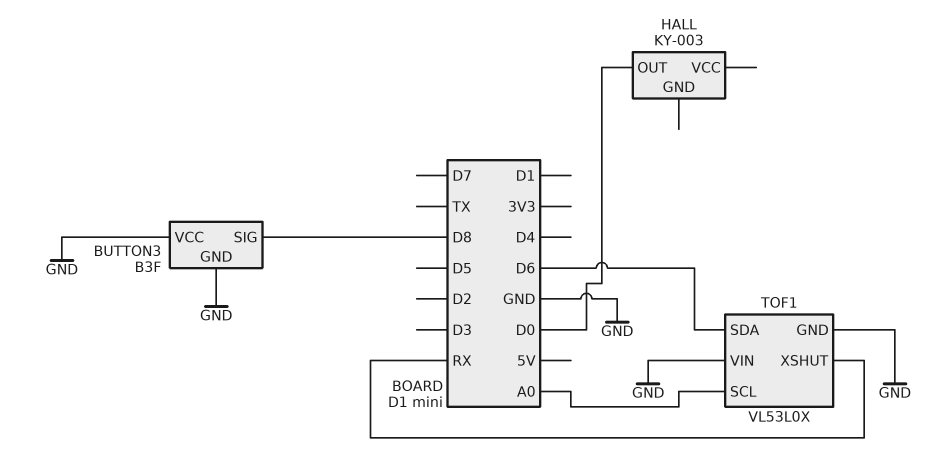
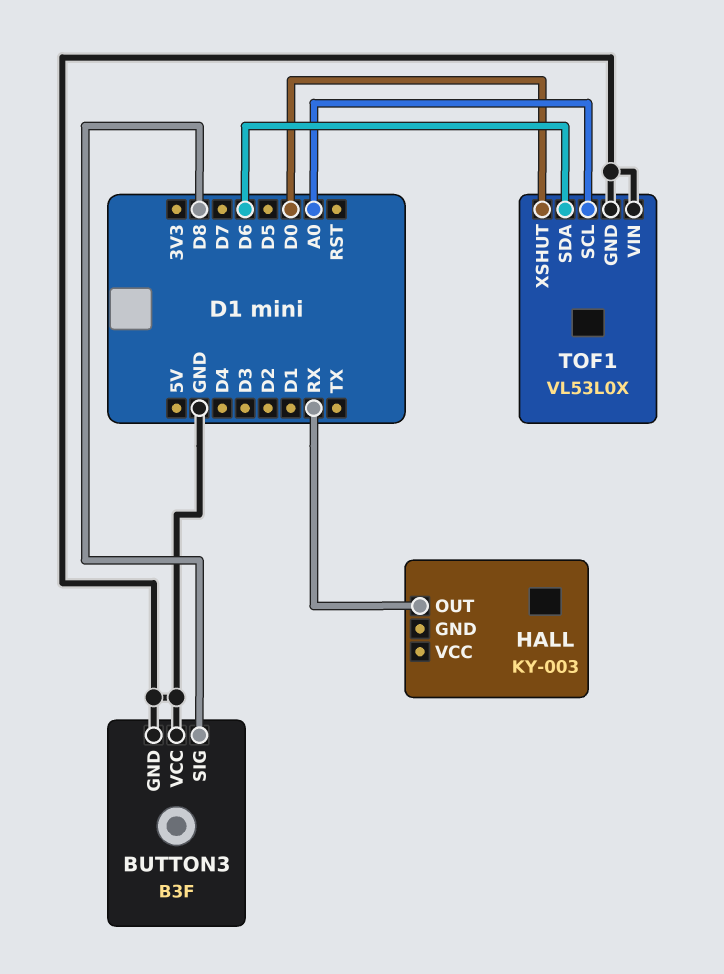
HALL pin OUT: D0 -> RX
TOF1 pin XSHUT: RX -> D0

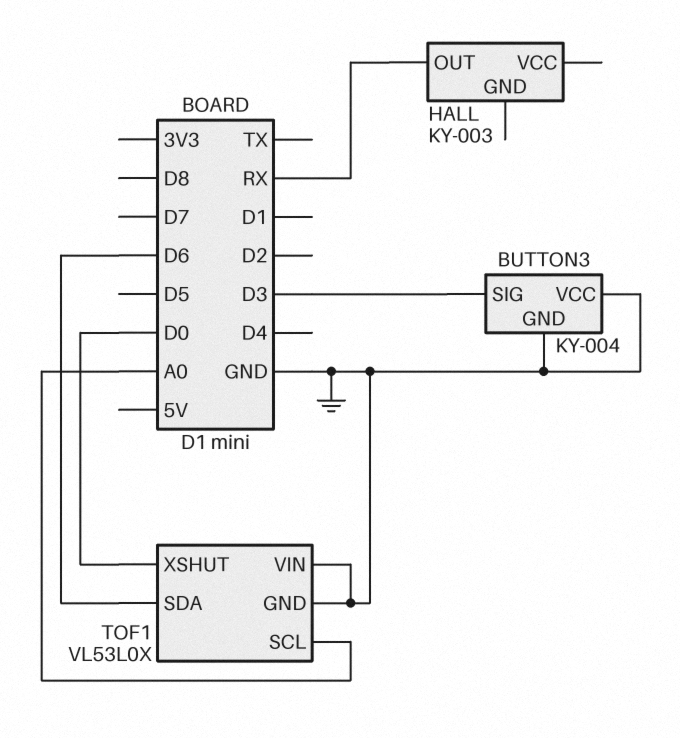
BUTTON3: B3F -> KY-004
BUTTON3 pin SIG: D8 -> D3

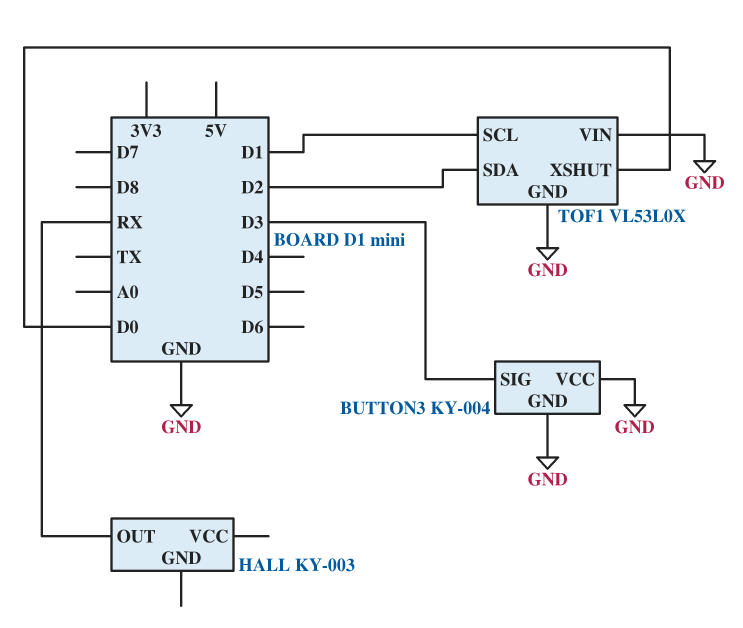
TOF1 pin SCL: A0 -> D1
TOF1 pin SDA: D6 -> D2

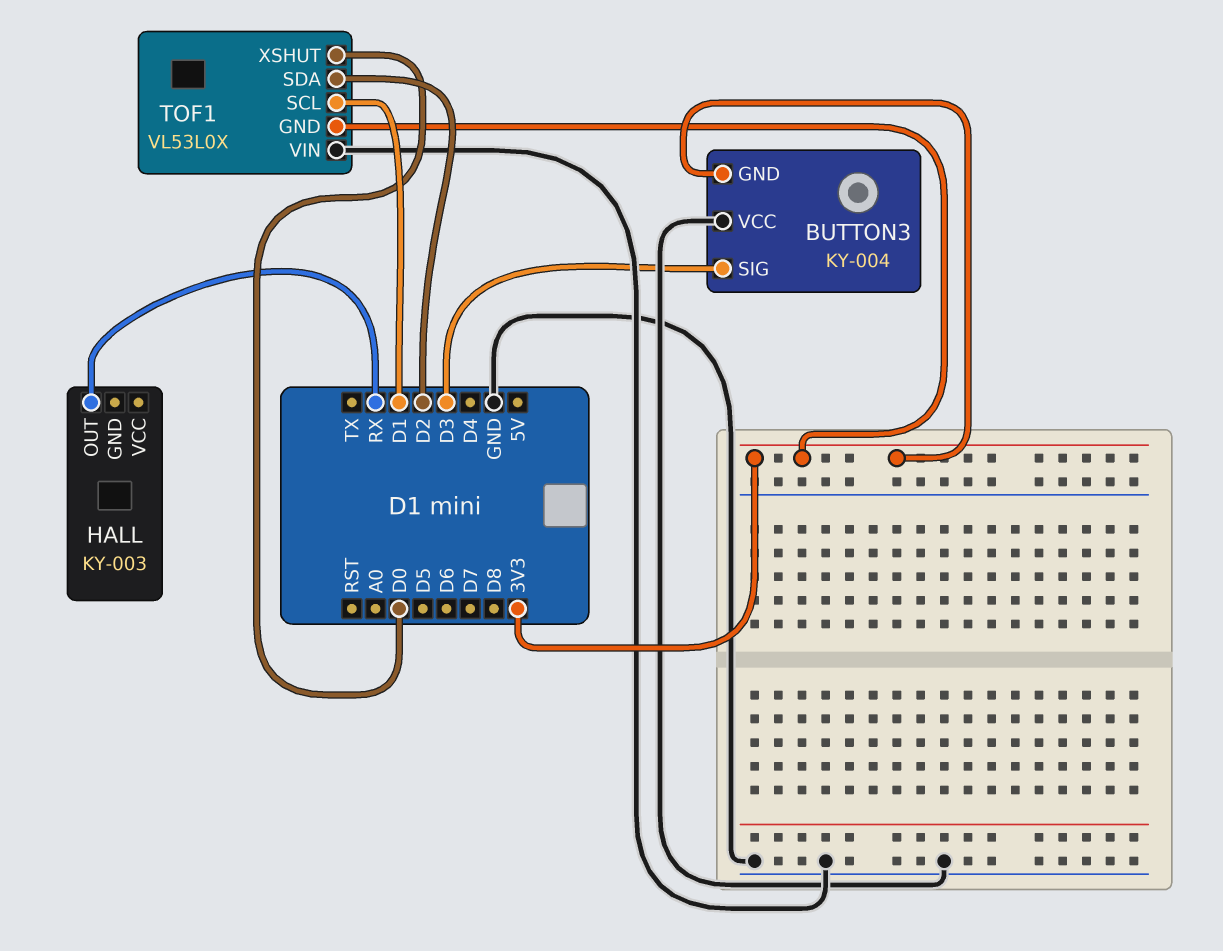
BUTTON3 pin GND: GND -> 3V3
TOF1 pin GND: GND -> 3V3

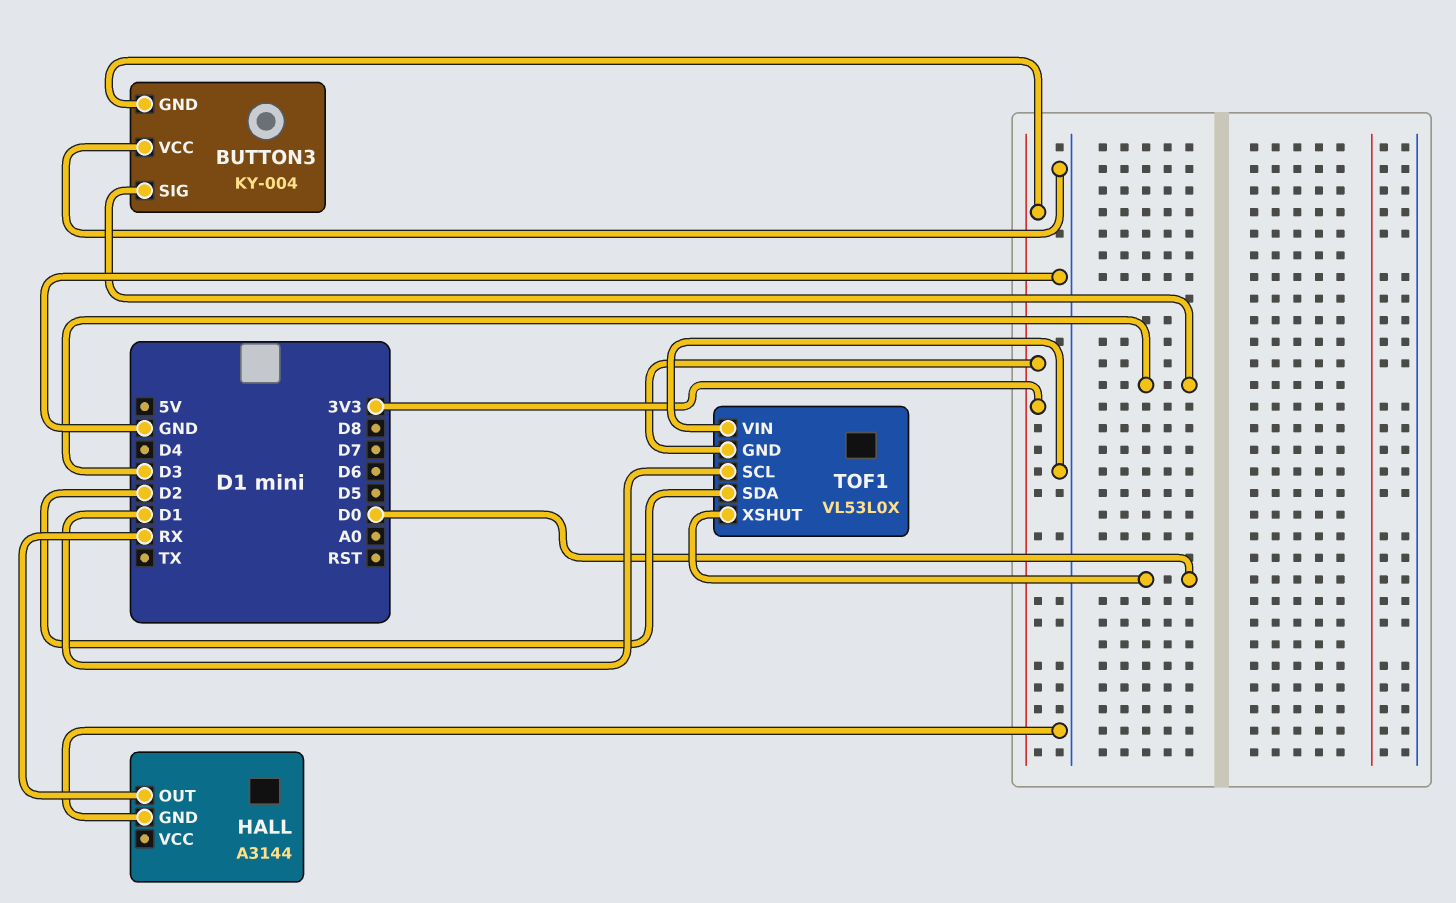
HALL: KY-003 -> A3144
HALL pin GND: none -> GND

